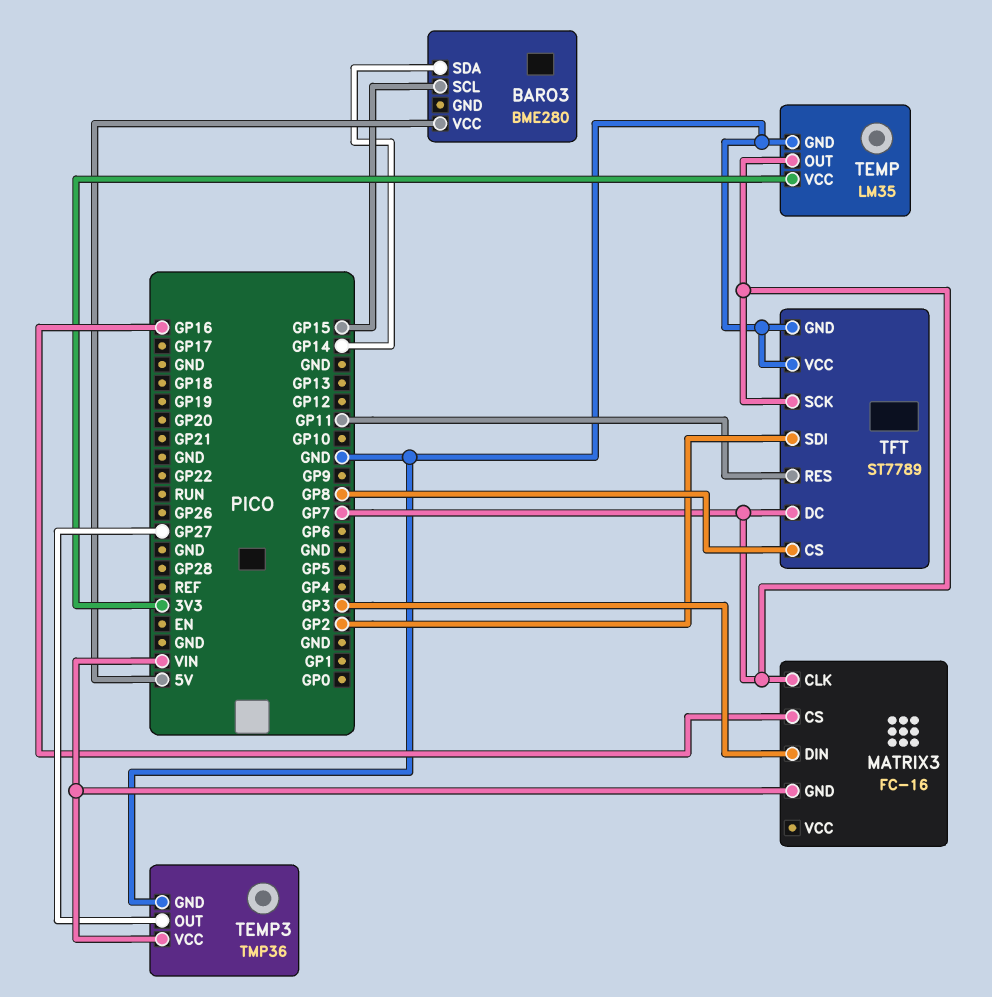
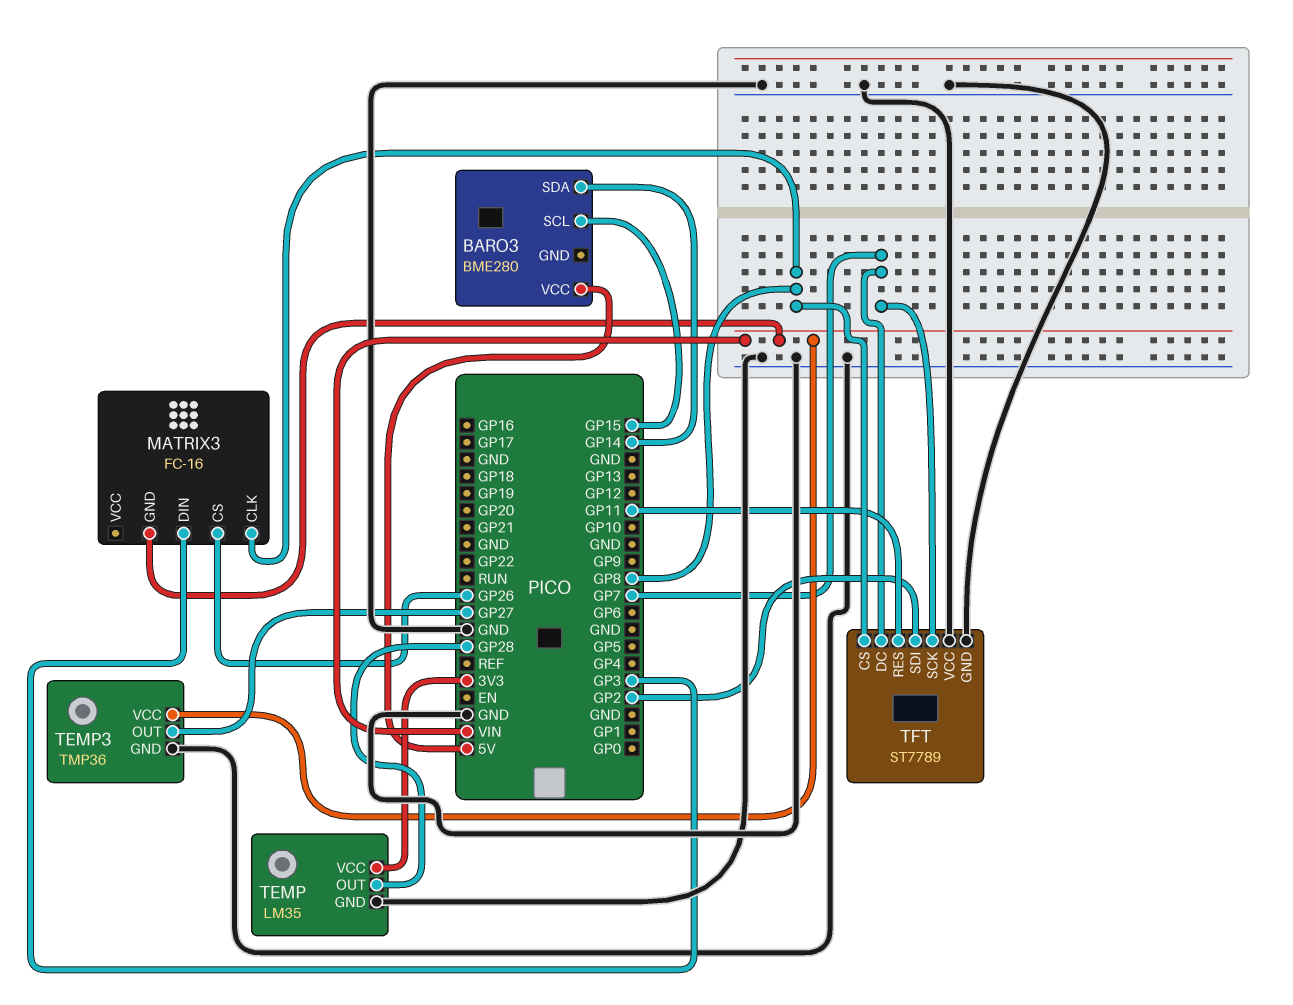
MATRIX3 pin CLK: GP7 -> GP8
MATRIX3 pin CS: GP16 -> GP26
TEMP pin OUT: GP7 -> GP28

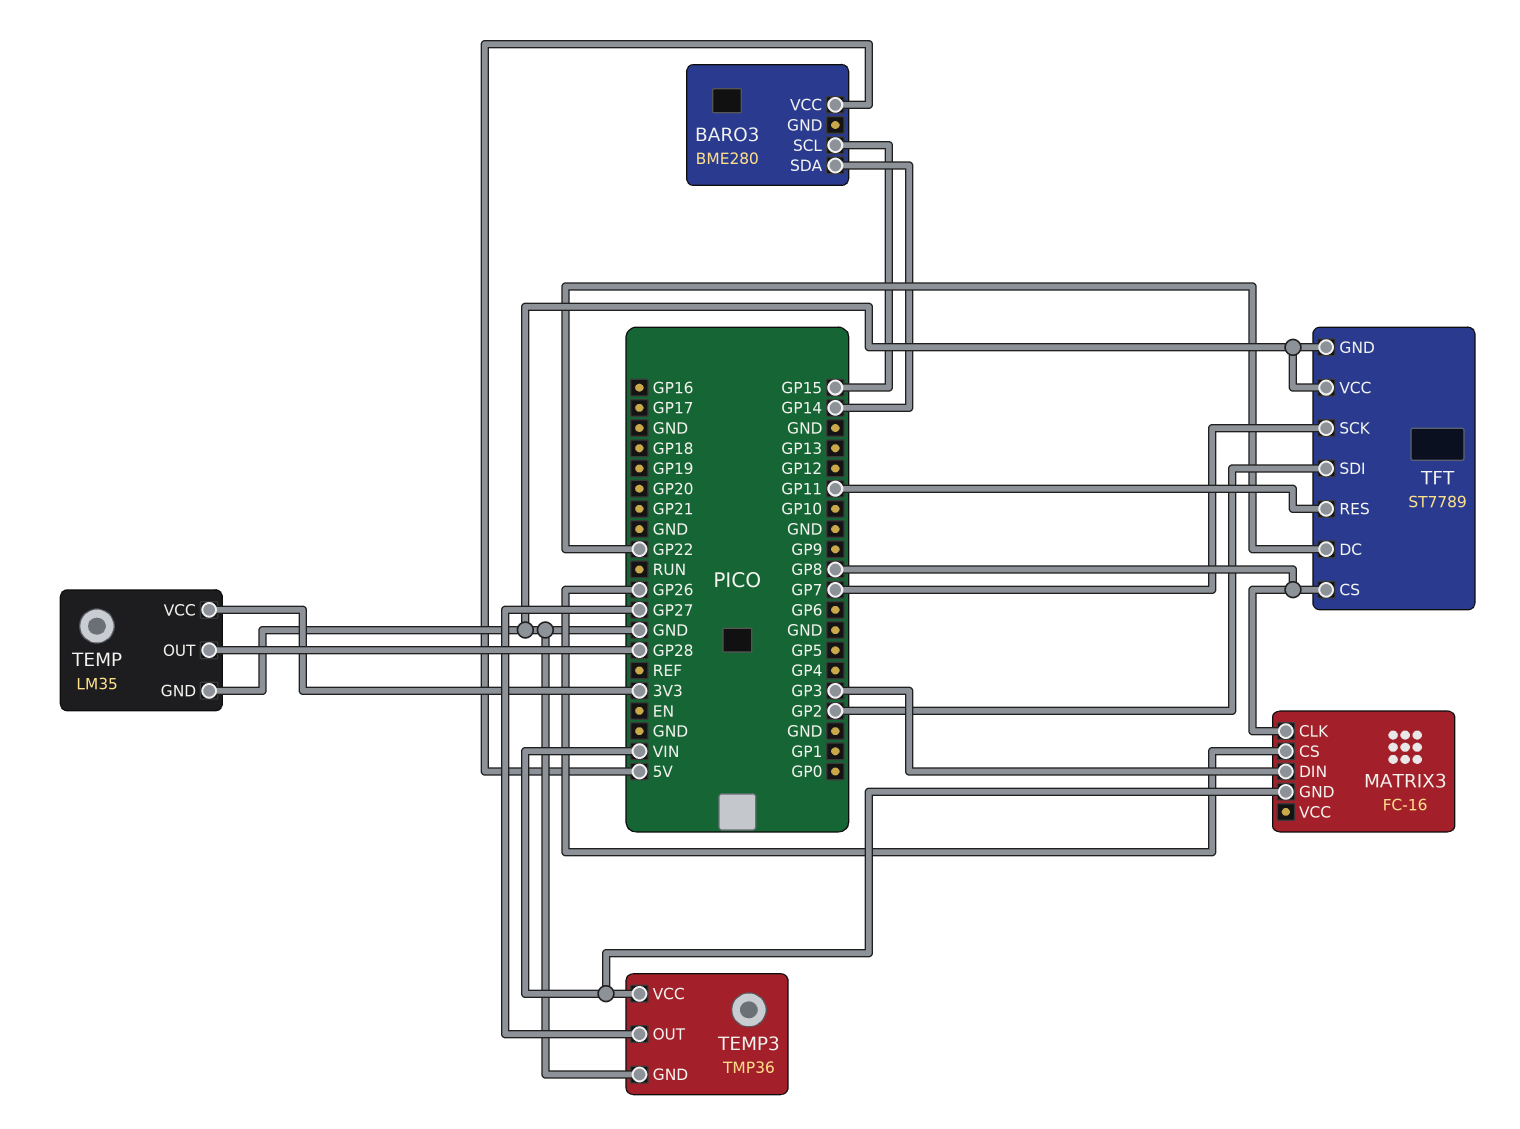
TFT pin DC: GP7 -> GP22

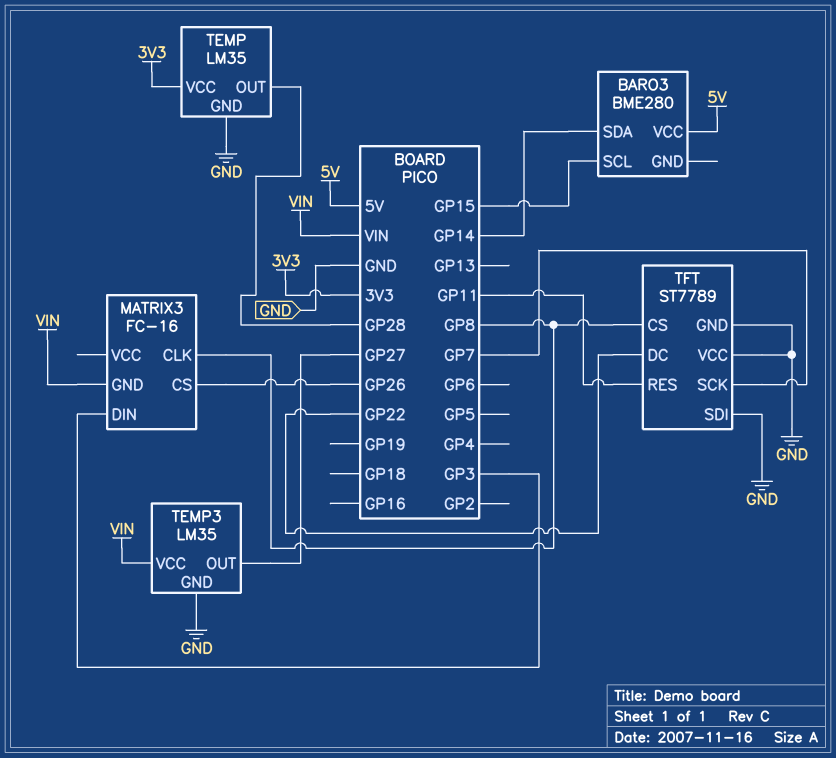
TEMP3: TMP36 -> LM35
TFT pin SDI: GP2 -> GND

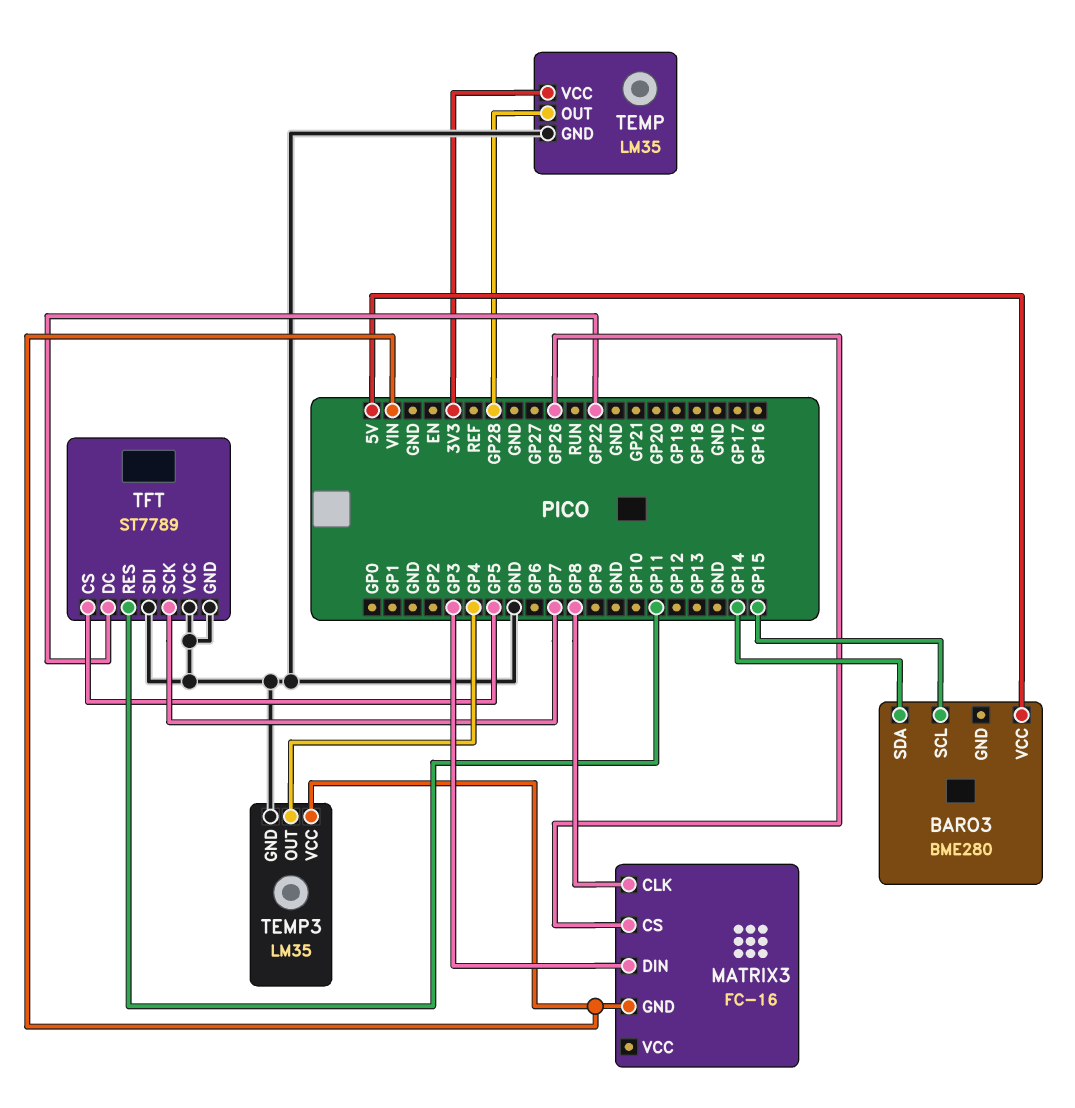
TEMP3 pin OUT: GP27 -> GP4
TFT pin CS: GP8 -> GP5

